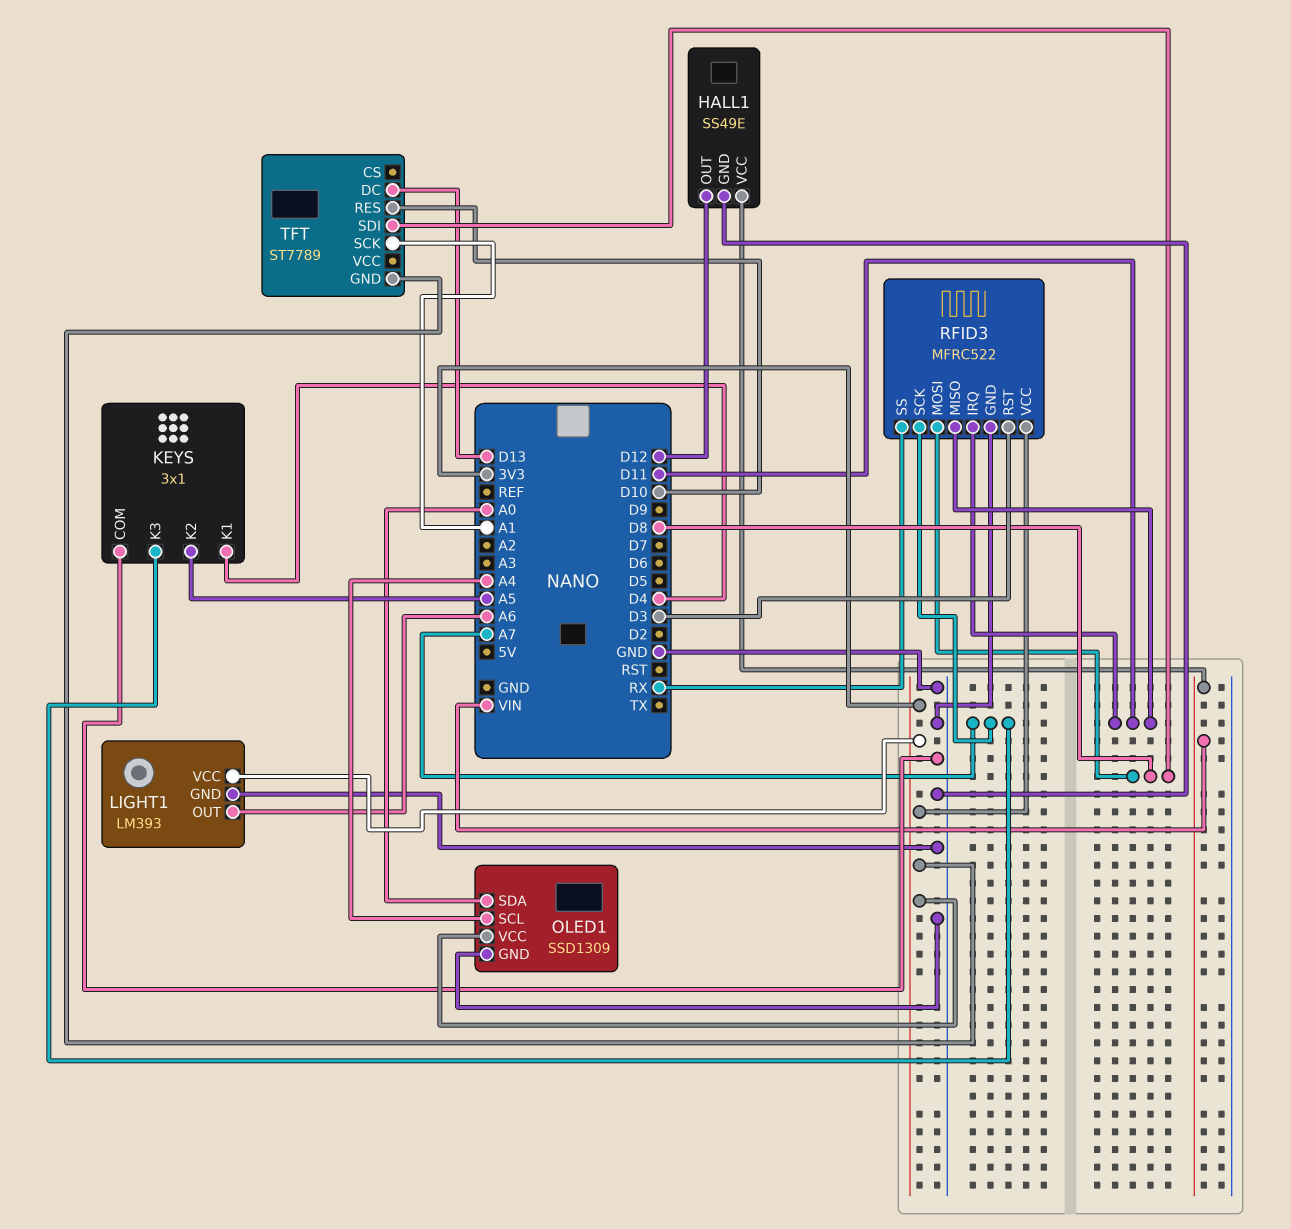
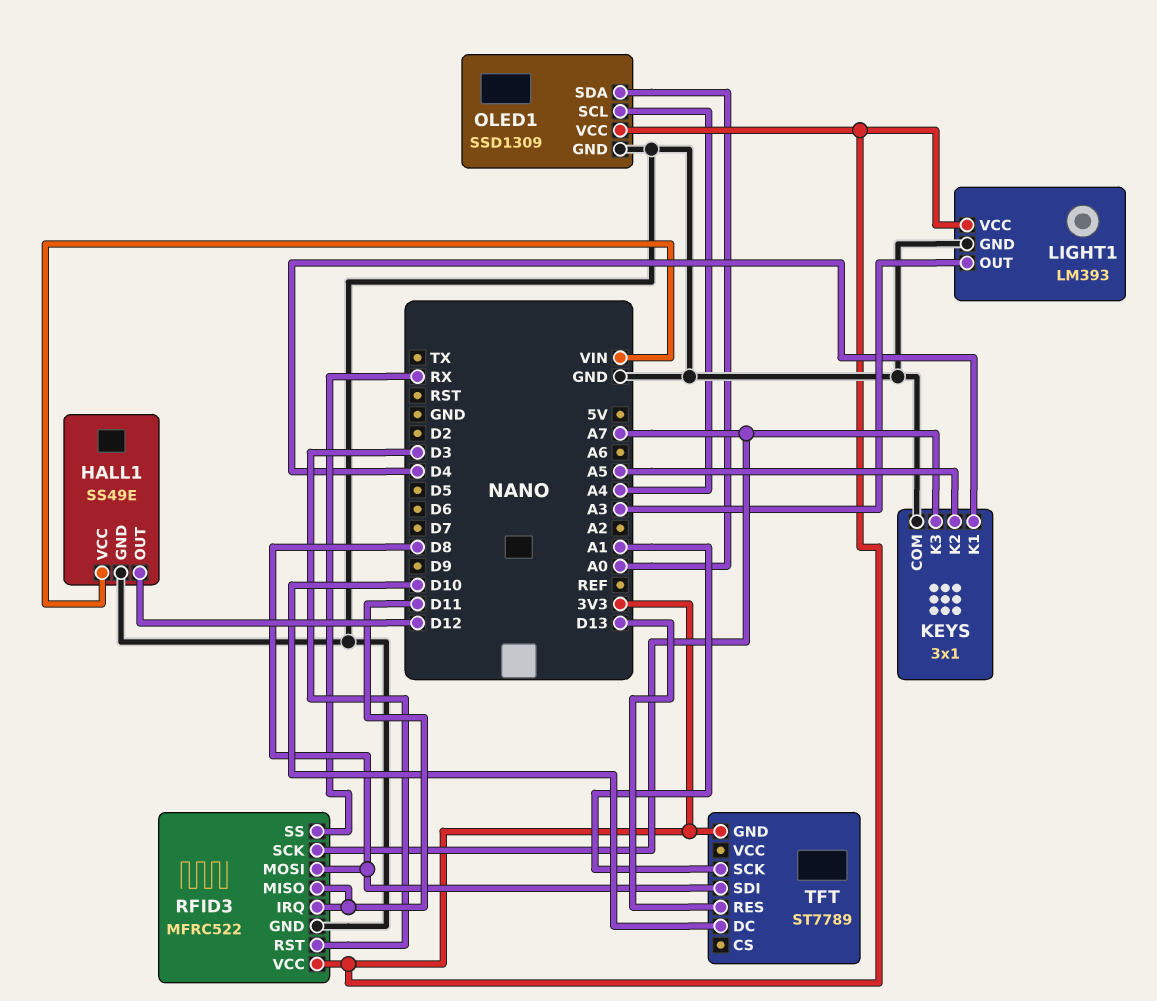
LIGHT1 pin OUT: A6 -> A3
TFT pin DC: D13 -> D10
TFT pin RES: D10 -> D13

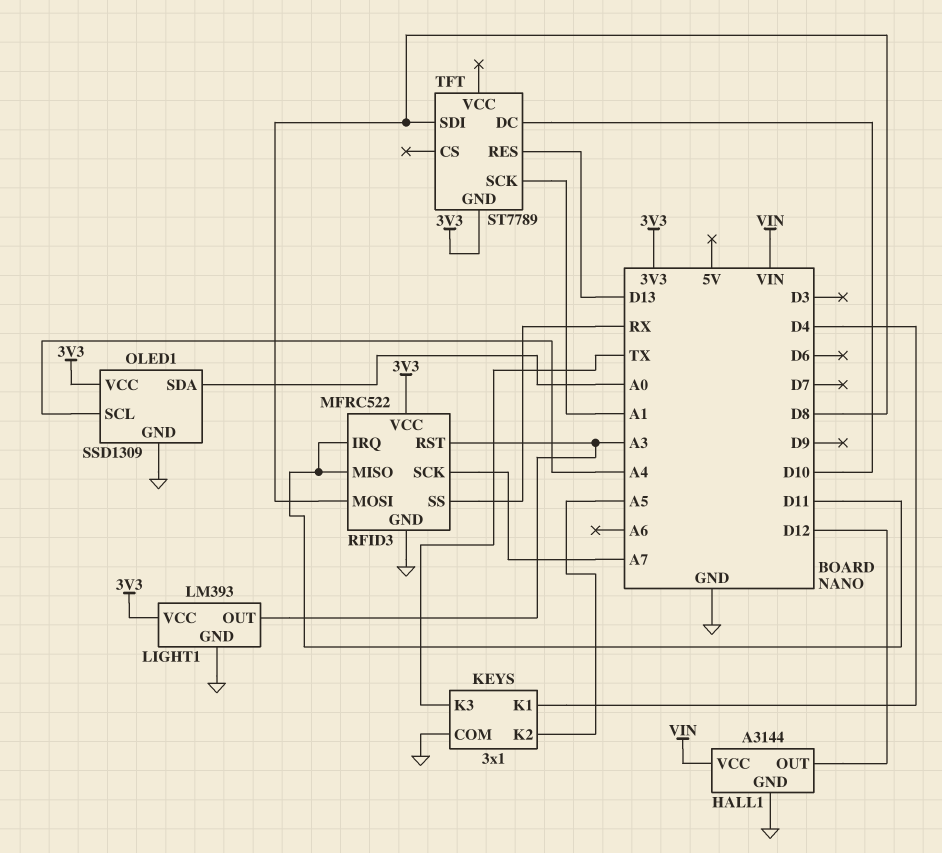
HALL1: SS49E -> A3144
KEYS pin K3: A7 -> TX
RFID3 pin RST: D3 -> A3

